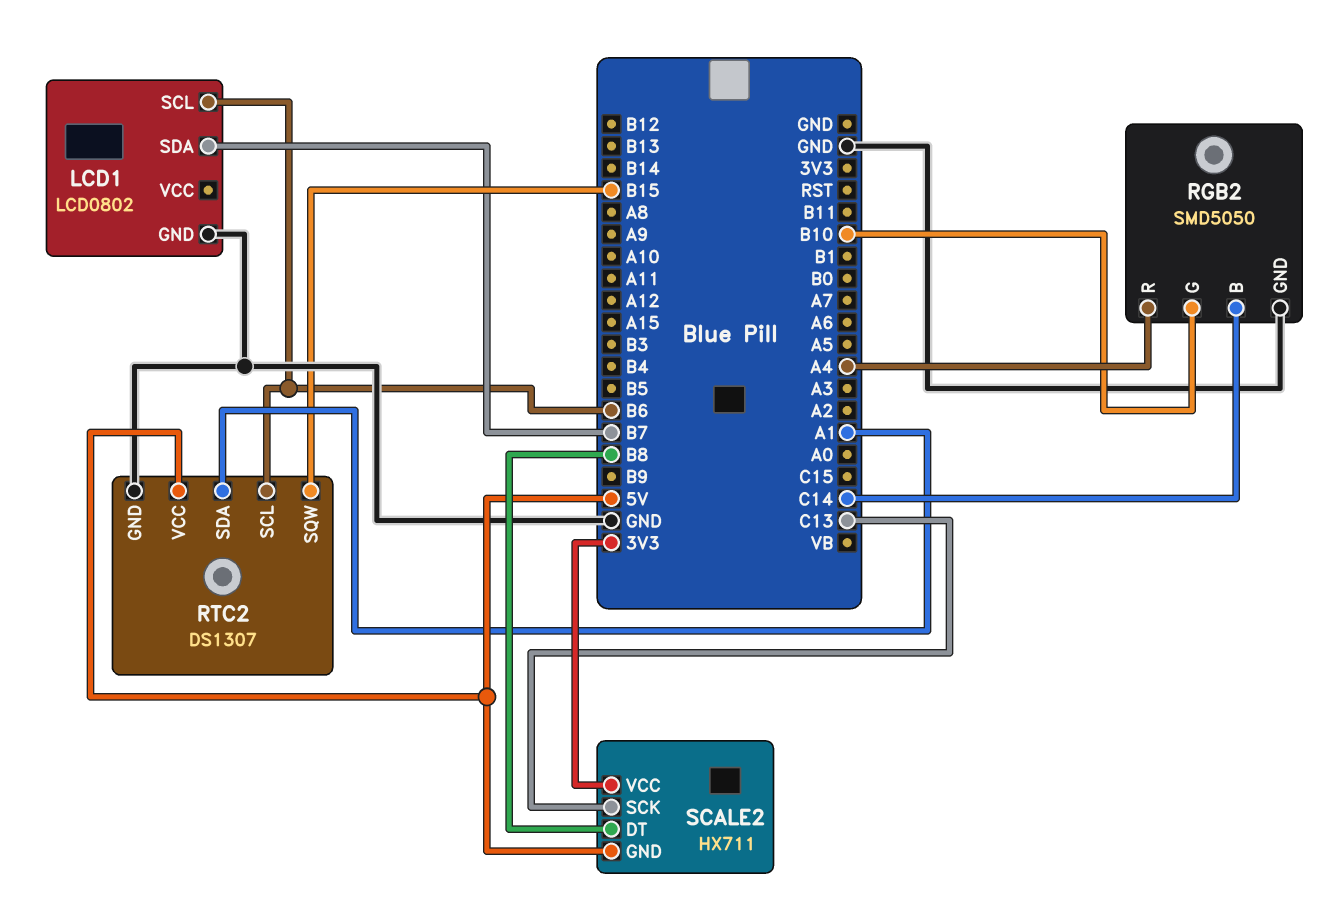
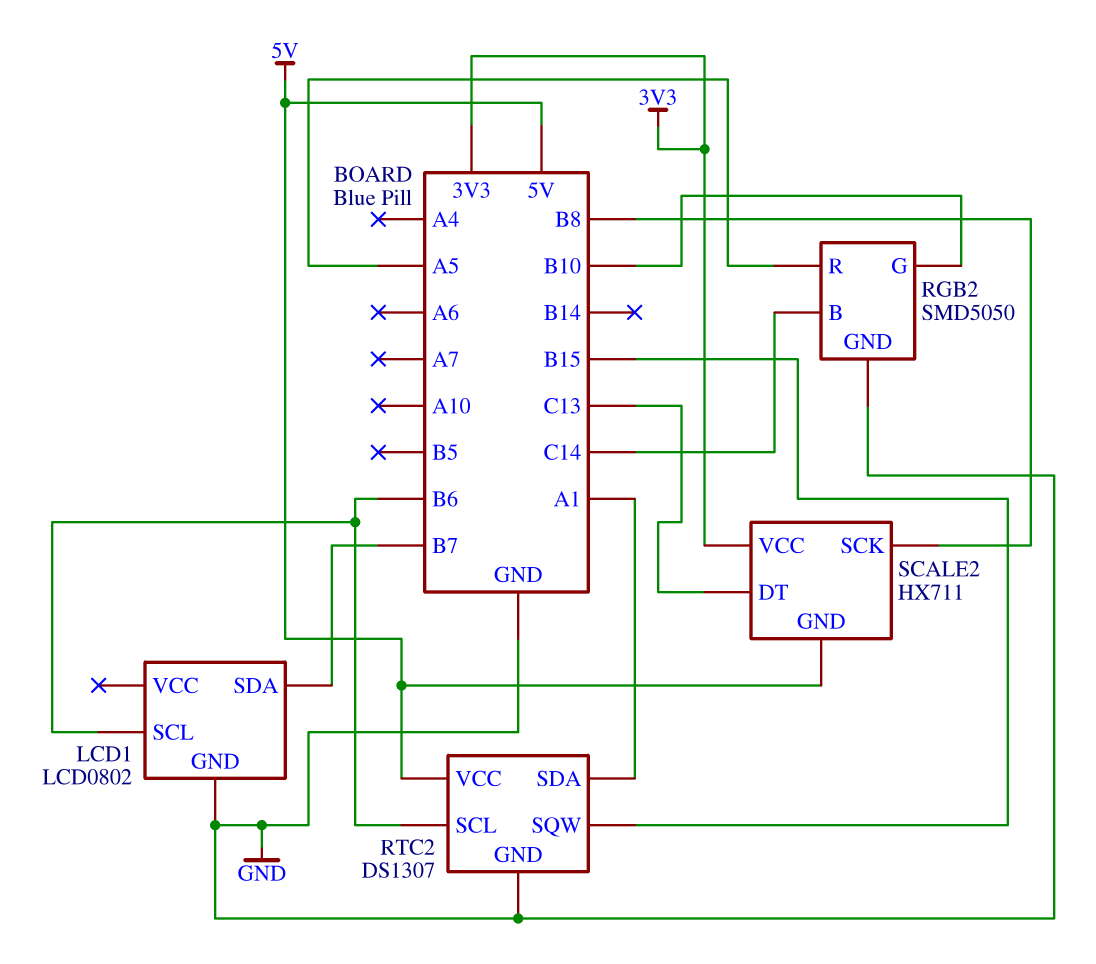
RGB2 pin R: A4 -> A5
SCALE2 pin DT: B8 -> C13
SCALE2 pin SCK: C13 -> B8

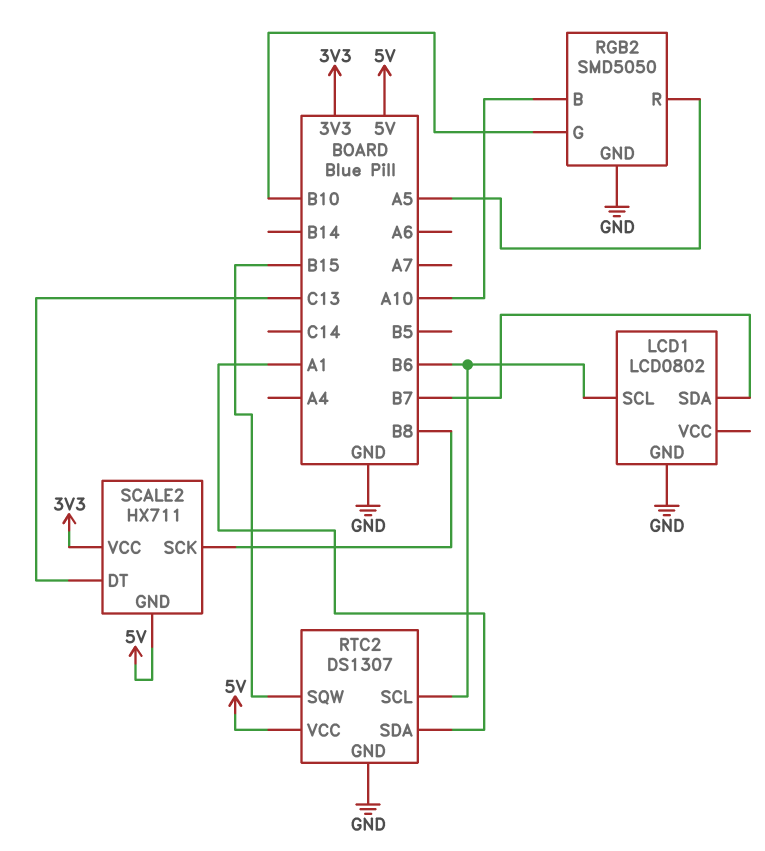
RGB2 pin B: C14 -> A10

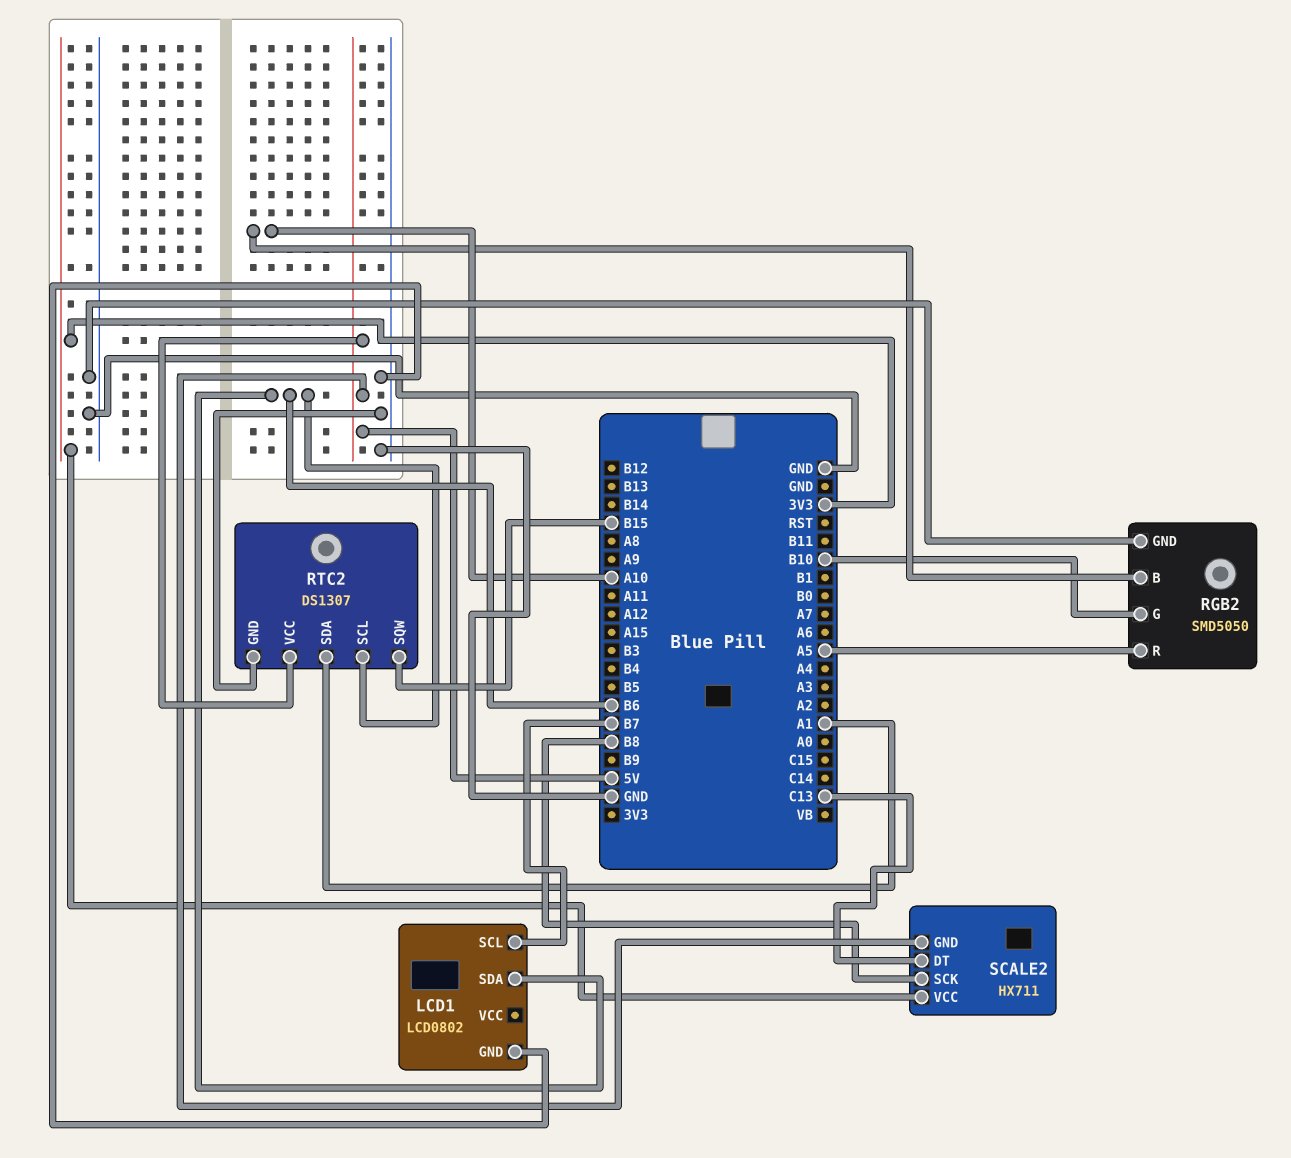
LCD1 pin SCL: B6 -> B7
LCD1 pin SDA: B7 -> B6

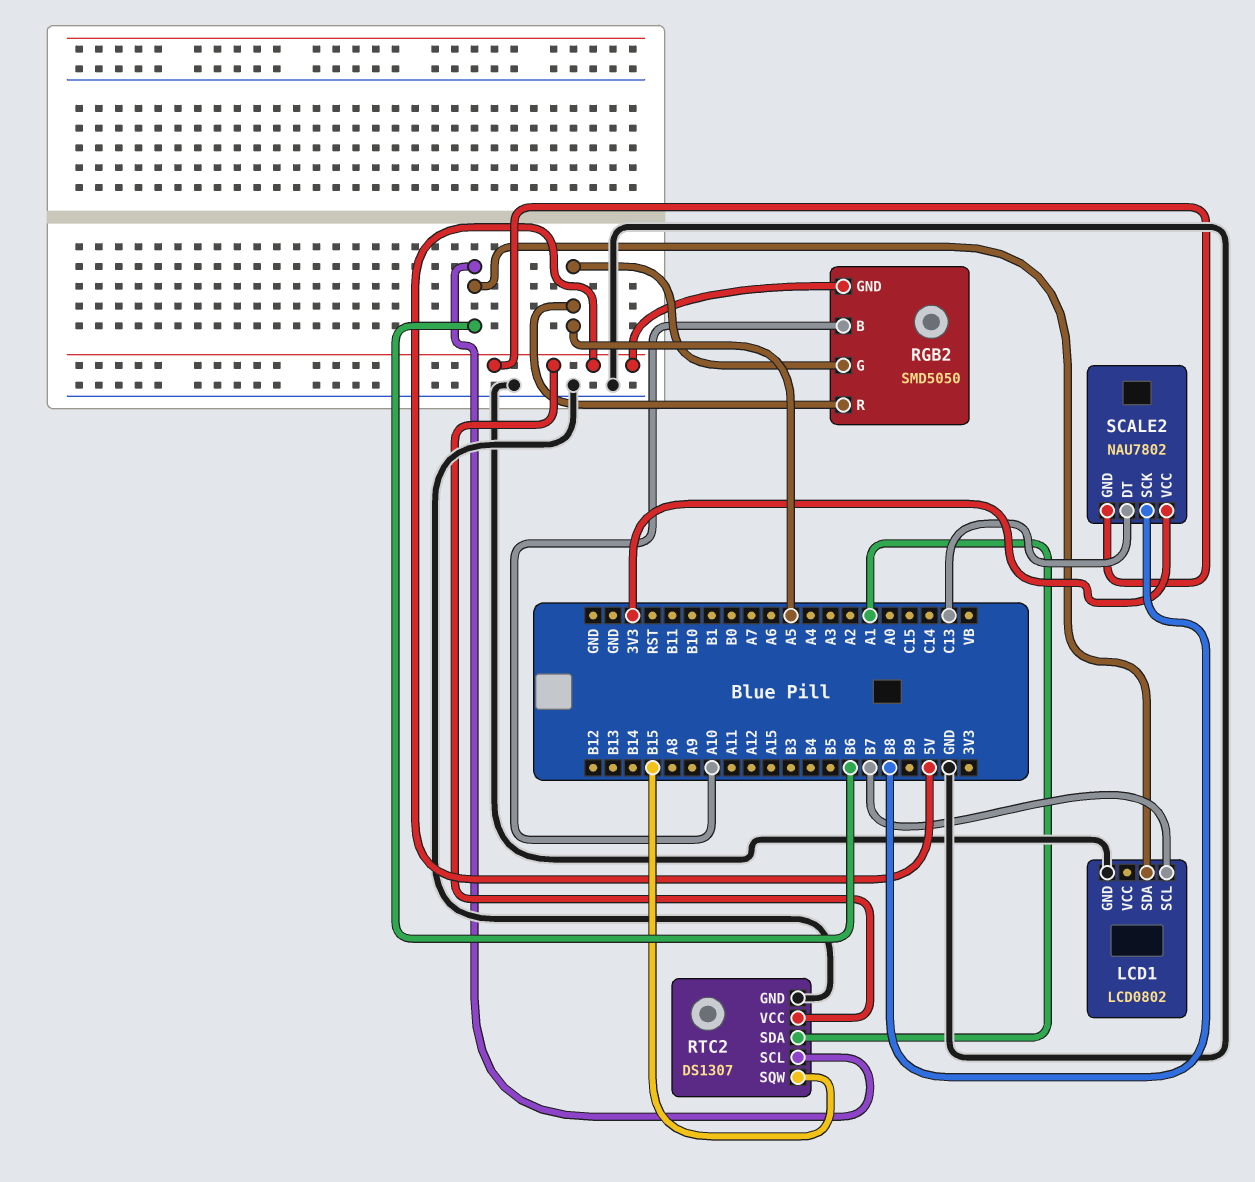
RGB2 pin G: B10 -> A5
RGB2 pin GND: GND -> 5V
SCALE2: HX711 -> NAU7802

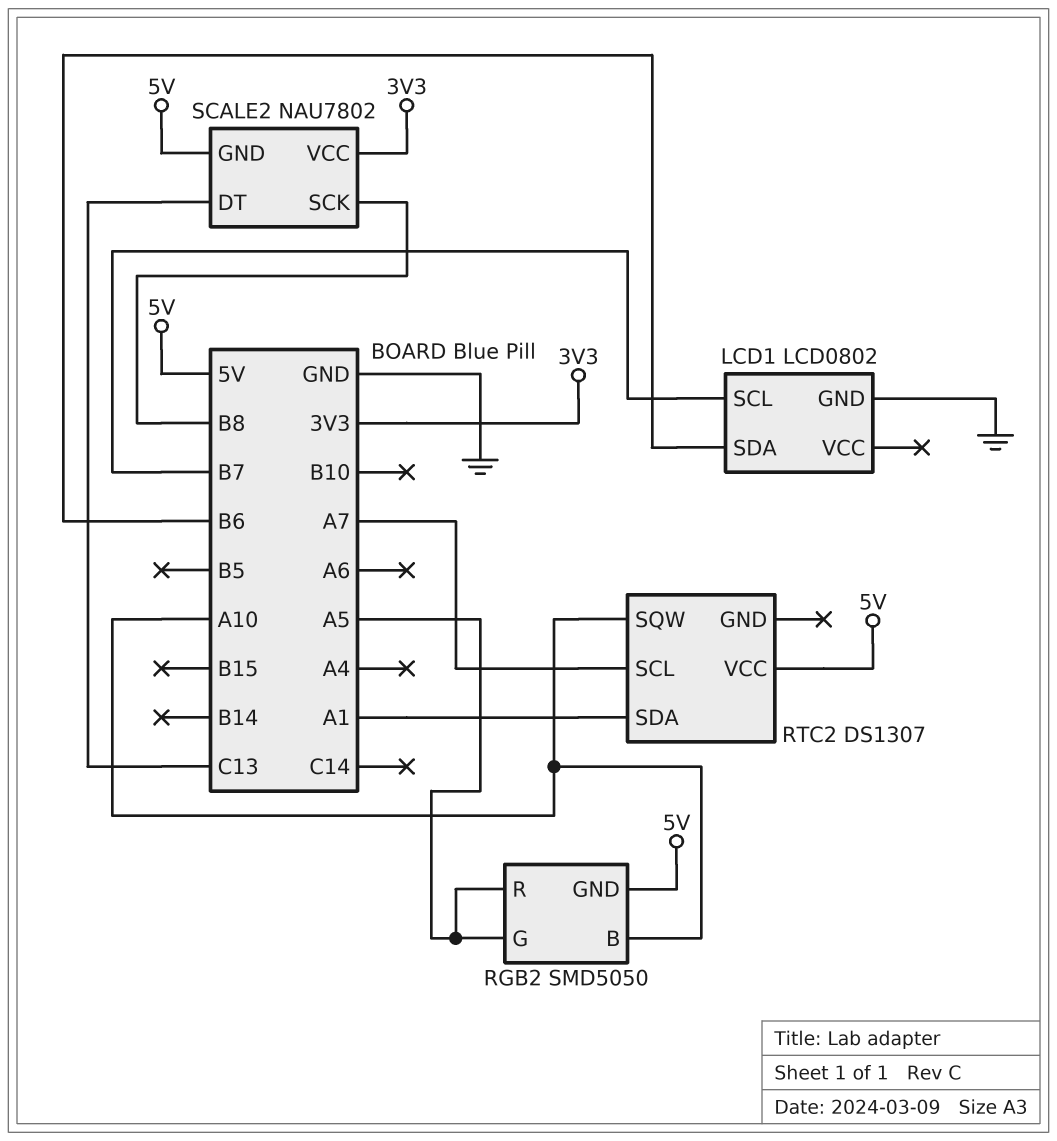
RTC2 pin GND: GND -> none
RTC2 pin SCL: B6 -> A7
RTC2 pin SQW: B15 -> A10

